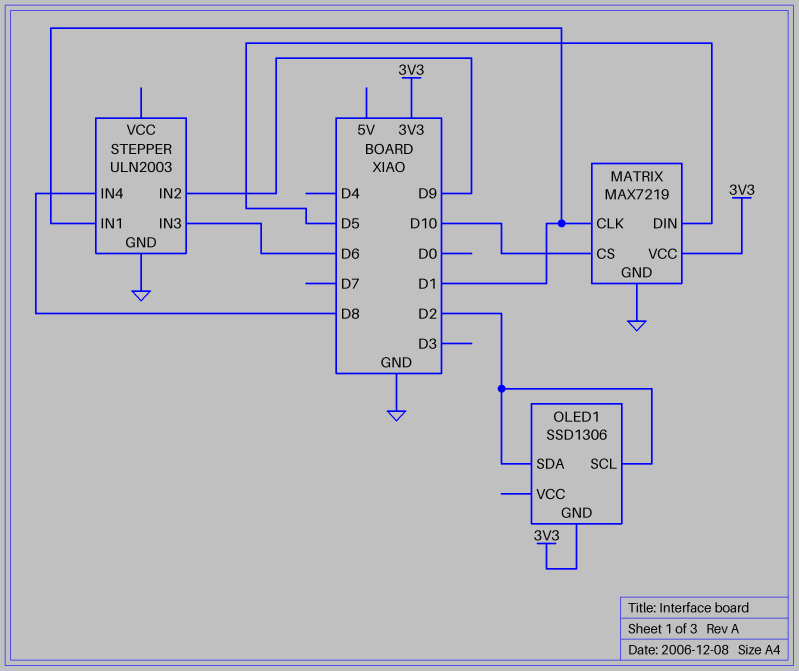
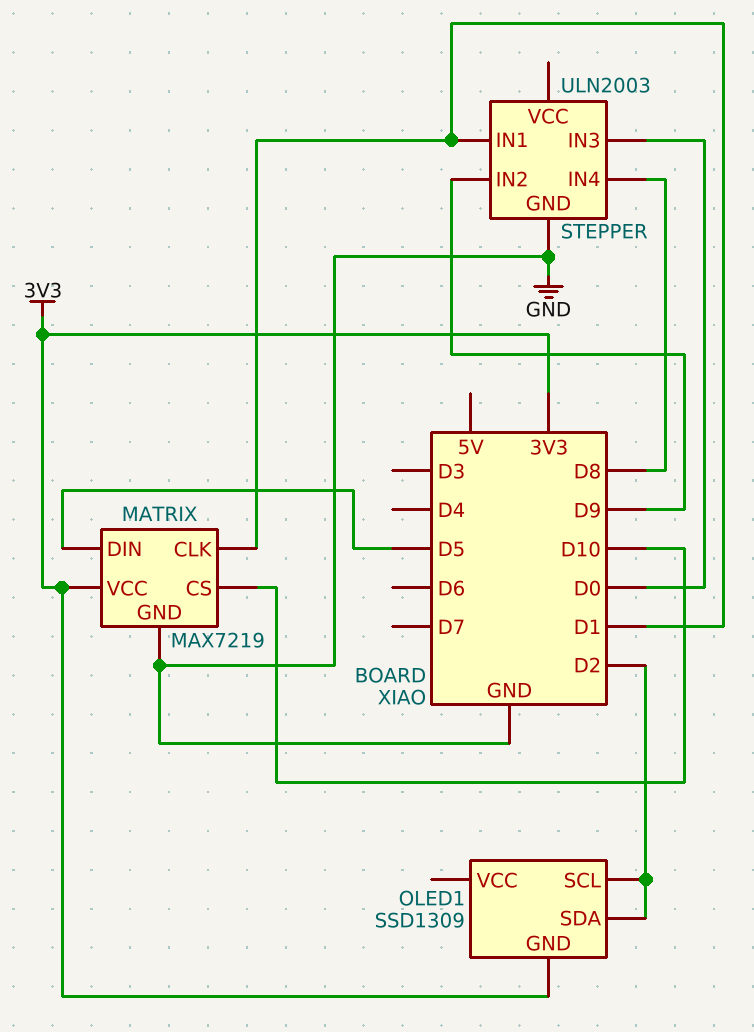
OLED1: SSD1306 -> SSD1309
STEPPER pin IN3: D6 -> D0

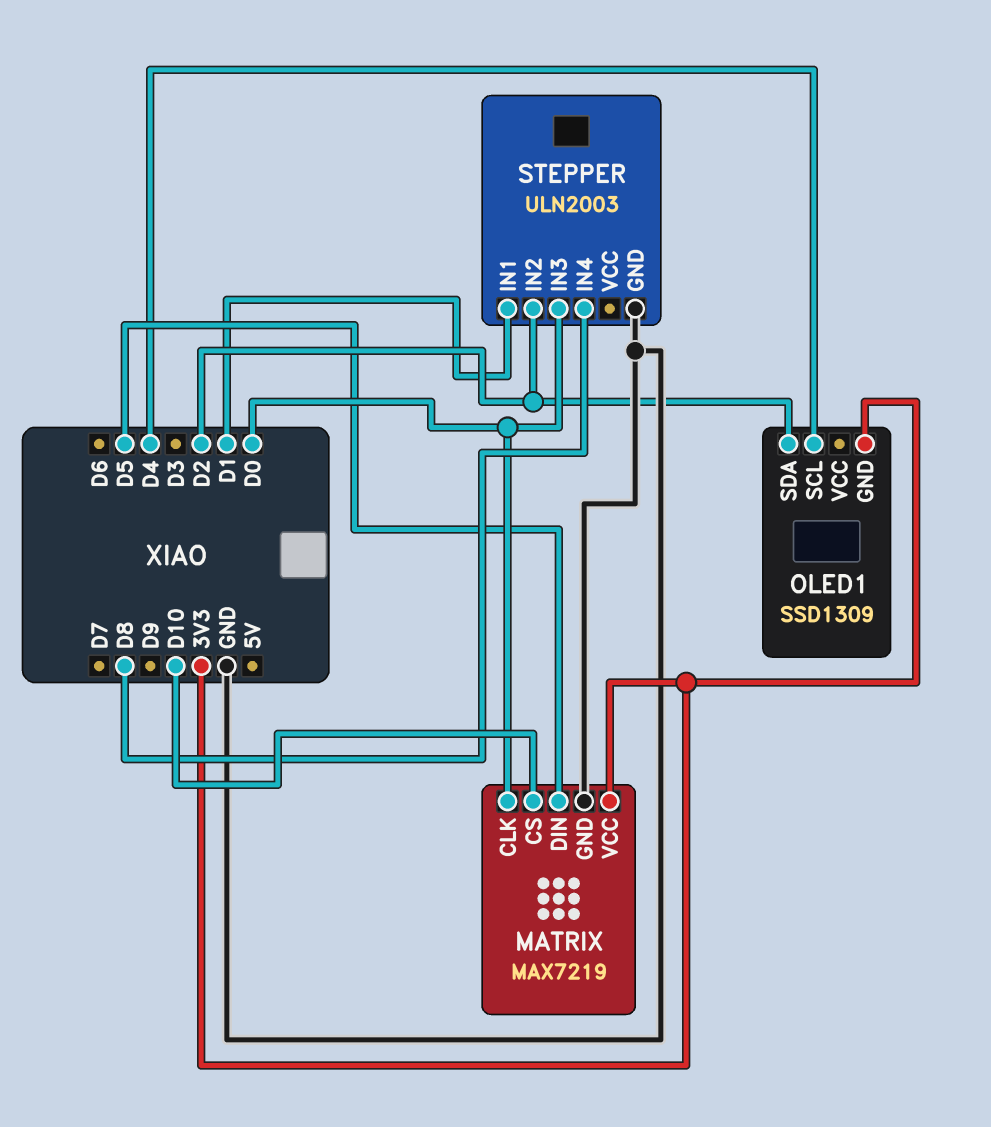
MATRIX pin CLK: D1 -> D0
OLED1 pin SCL: D2 -> D4
STEPPER pin IN2: D9 -> D2

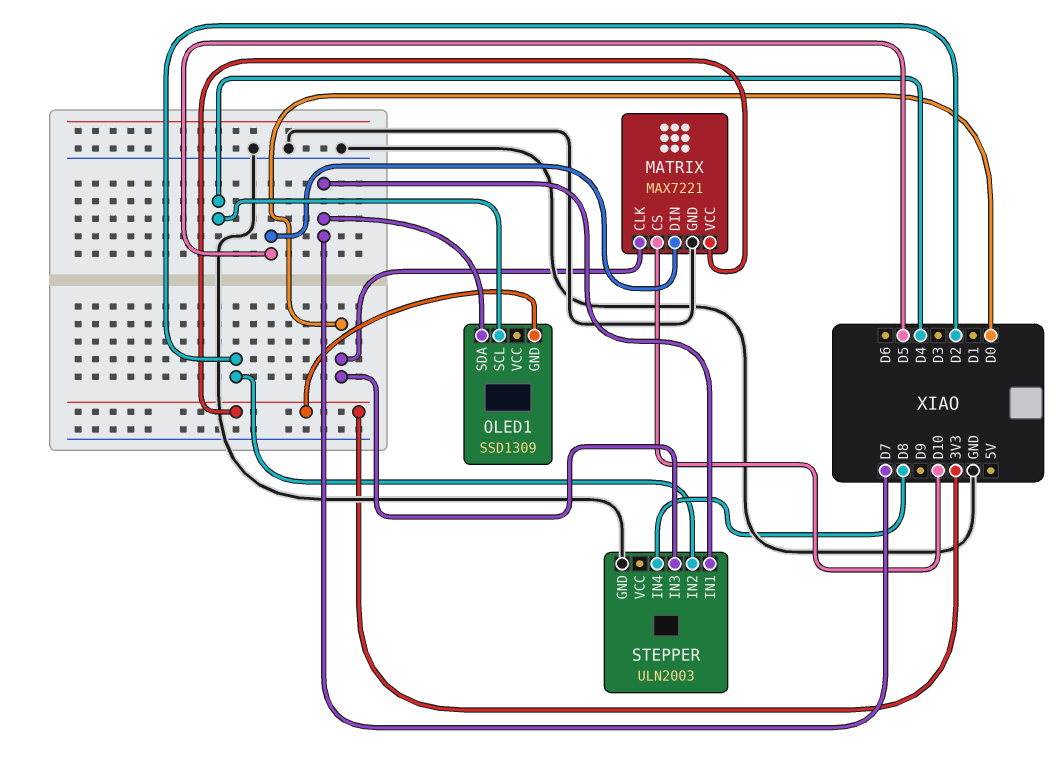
MATRIX: MAX7219 -> MAX7221
OLED1 pin SDA: D2 -> D7
STEPPER pin IN1: D1 -> D7

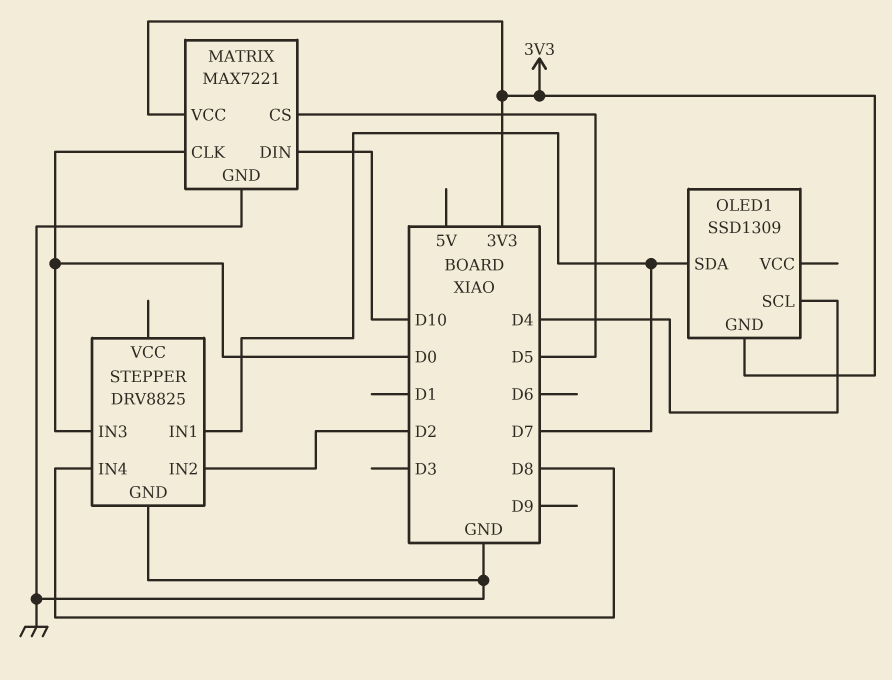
MATRIX pin CS: D10 -> D5
MATRIX pin DIN: D5 -> D10
STEPPER: ULN2003 -> DRV8825

